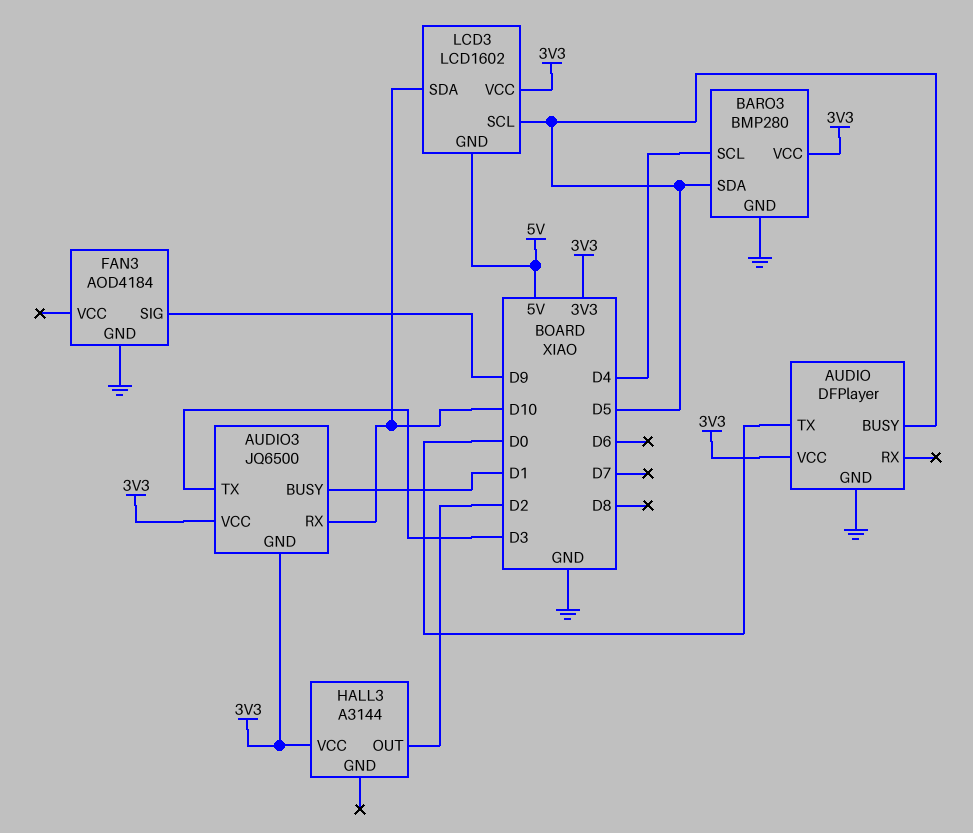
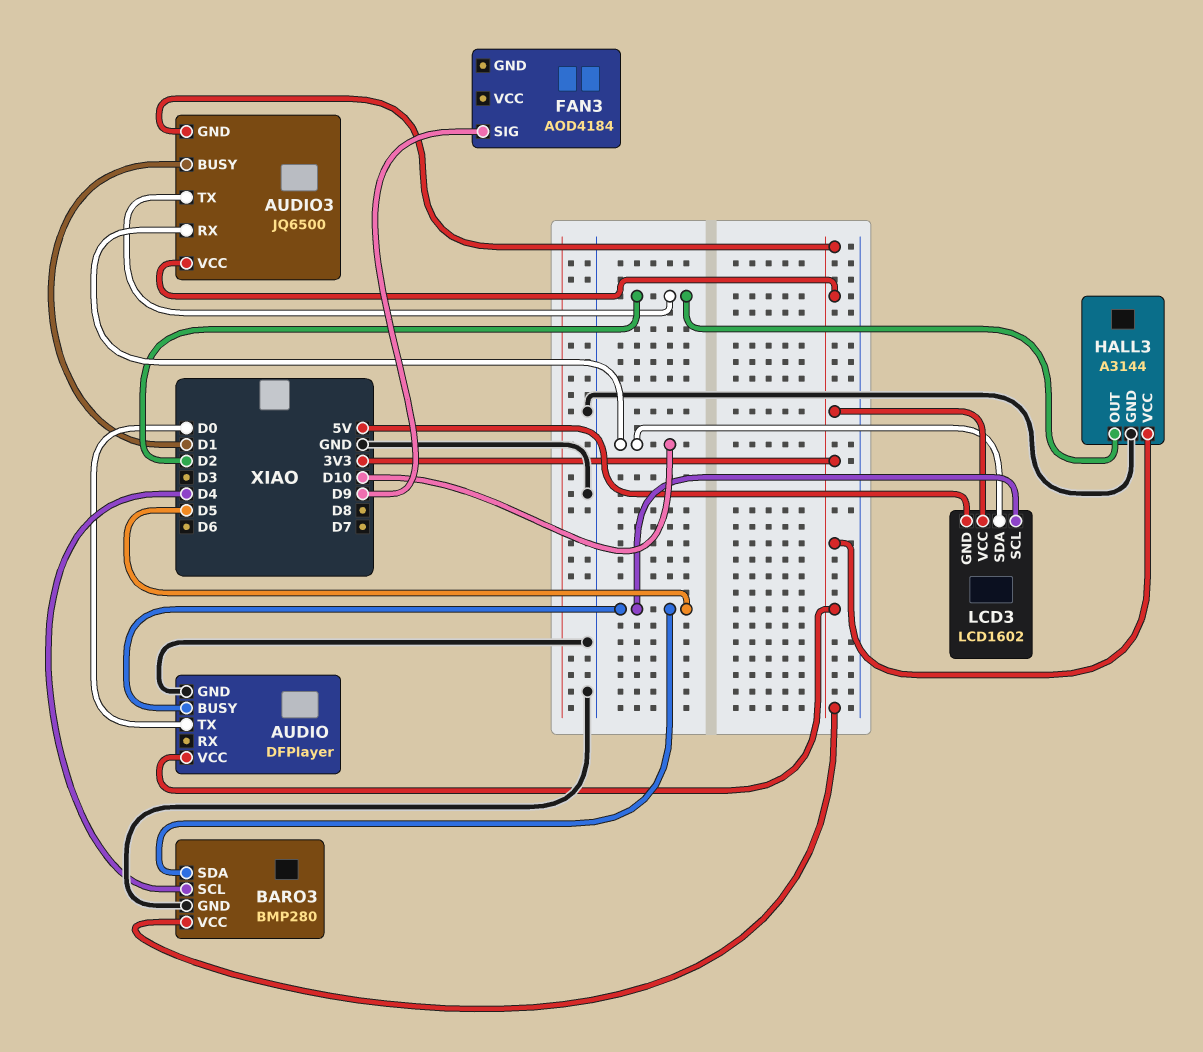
AUDIO3 pin TX: D3 -> D2
FAN3 pin GND: GND -> none
HALL3 pin GND: none -> GND

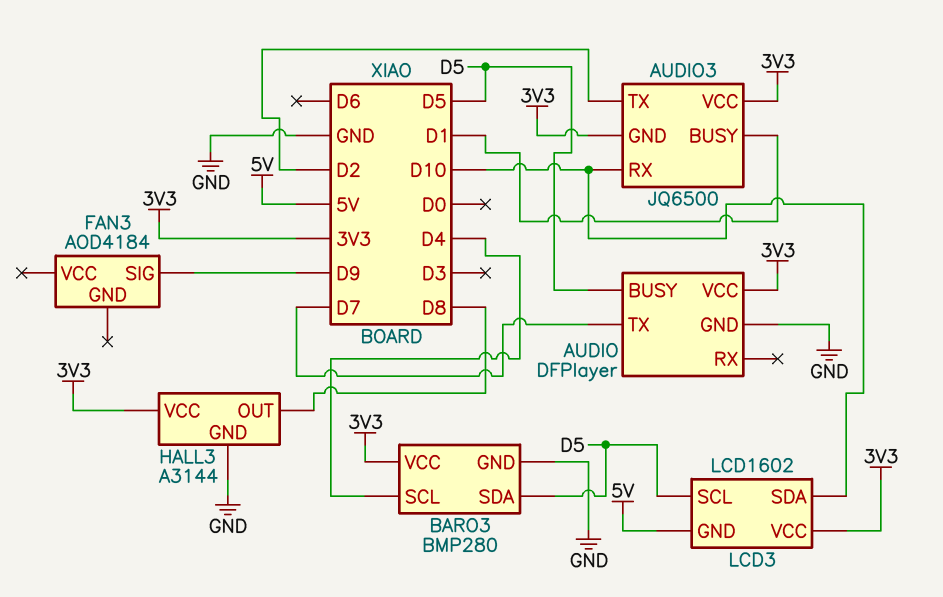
AUDIO pin TX: D0 -> D7
HALL3 pin OUT: D2 -> D8

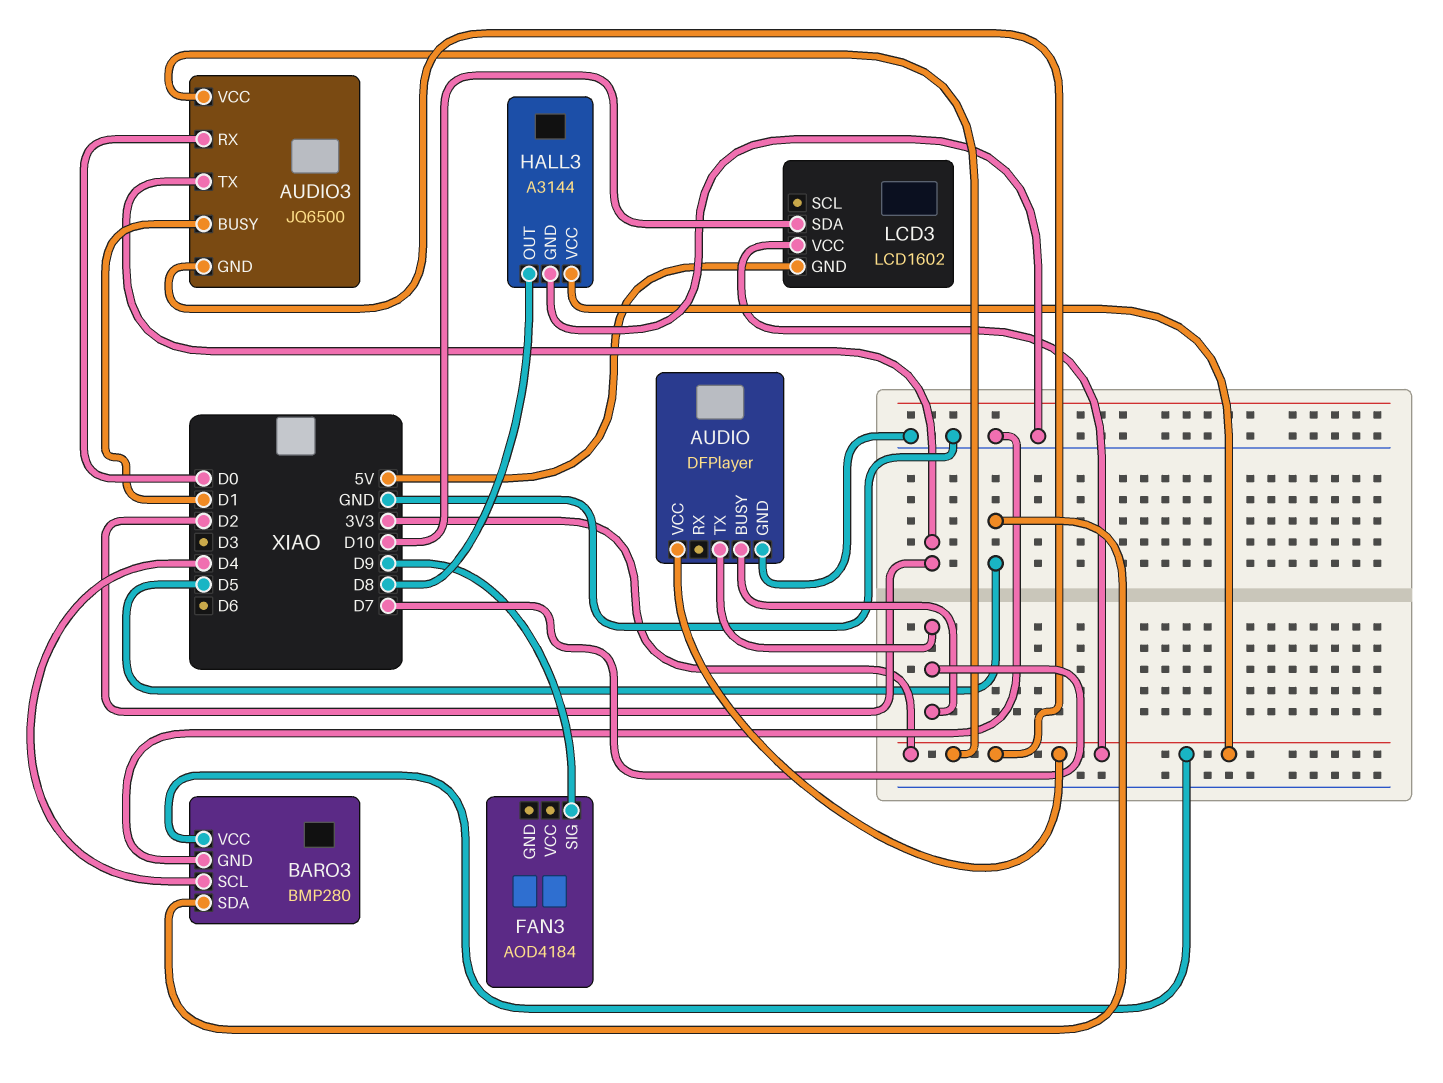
AUDIO pin BUSY: D5 -> D7
AUDIO3 pin RX: D10 -> D0
LCD3 pin SCL: D5 -> none

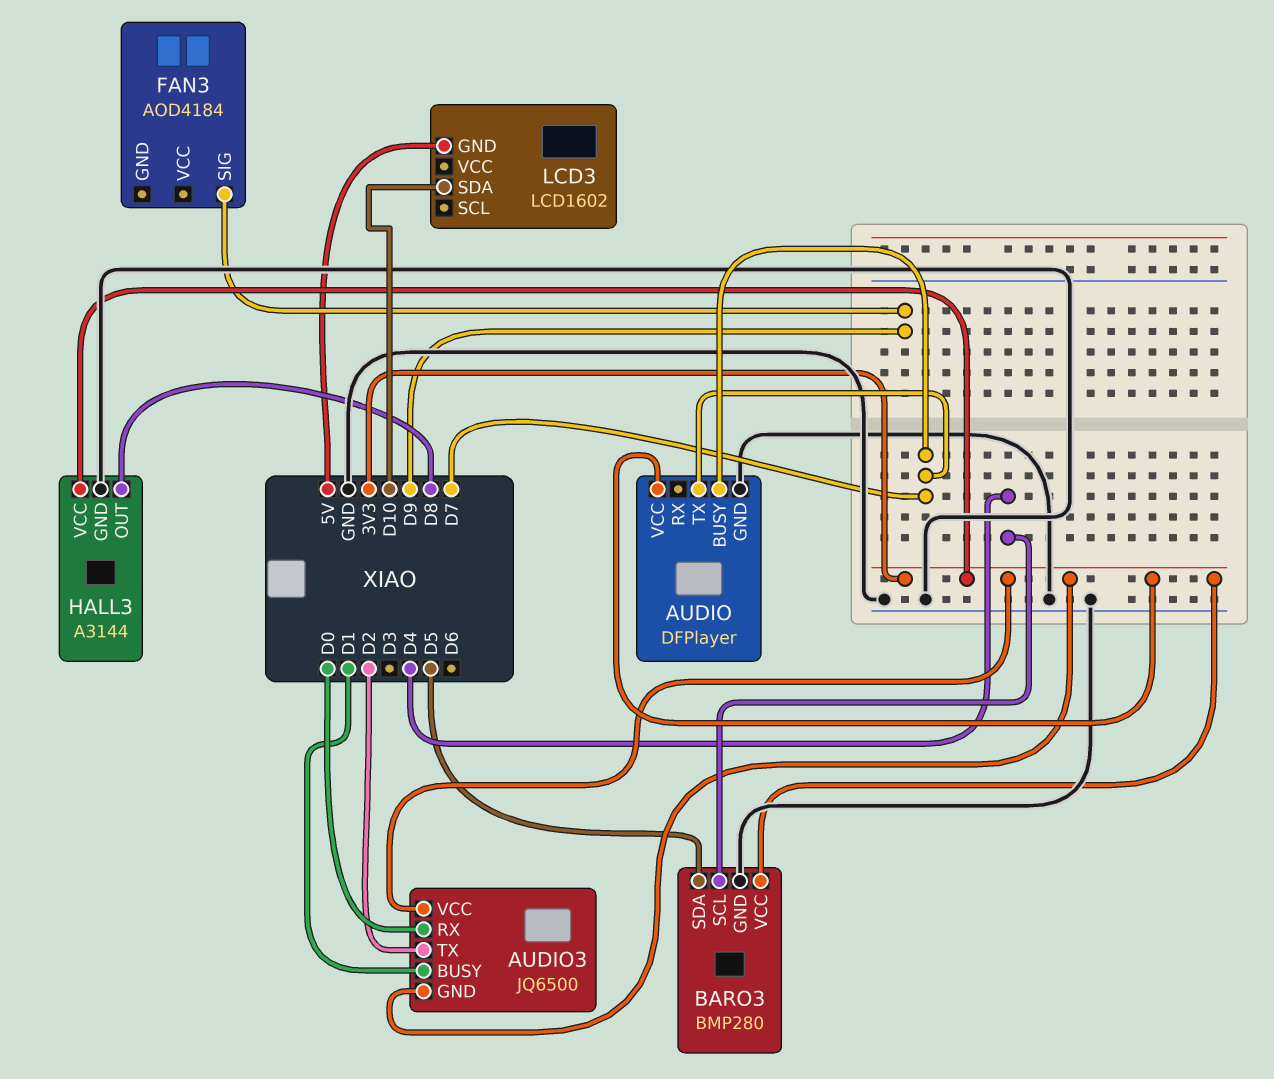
LCD3 pin VCC: 3V3 -> none

